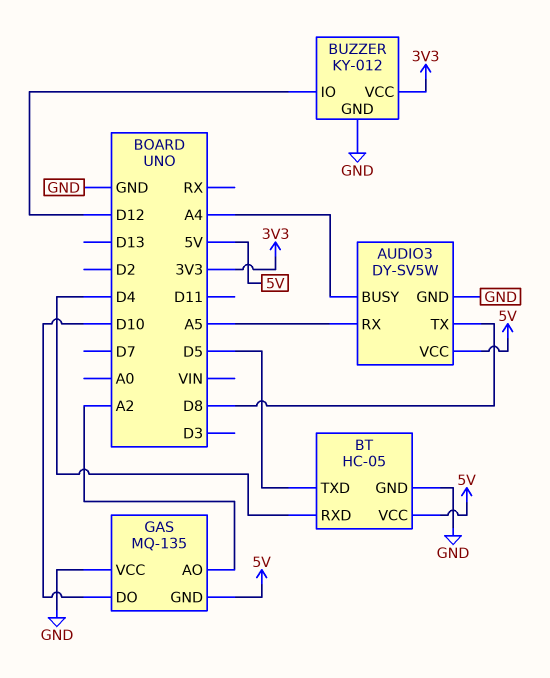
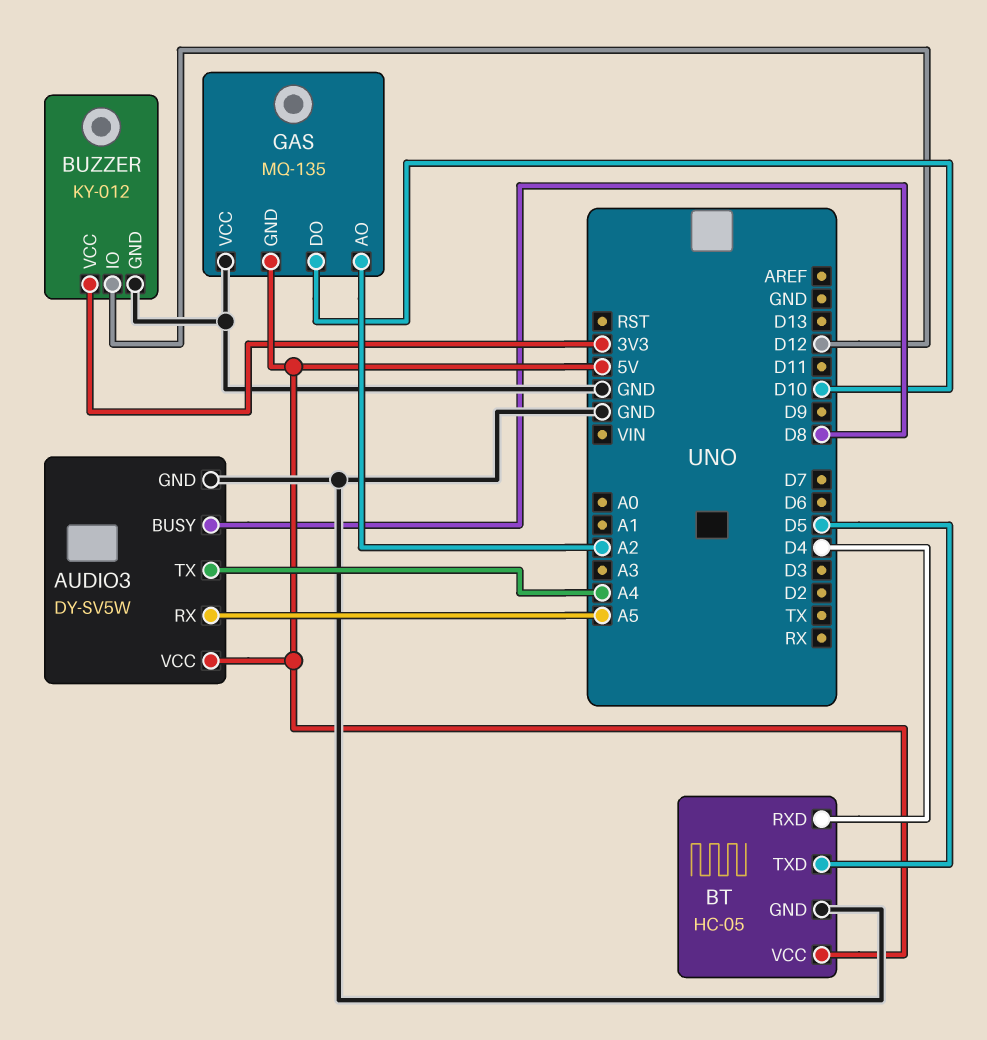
AUDIO3 pin BUSY: A4 -> D8
AUDIO3 pin TX: D8 -> A4

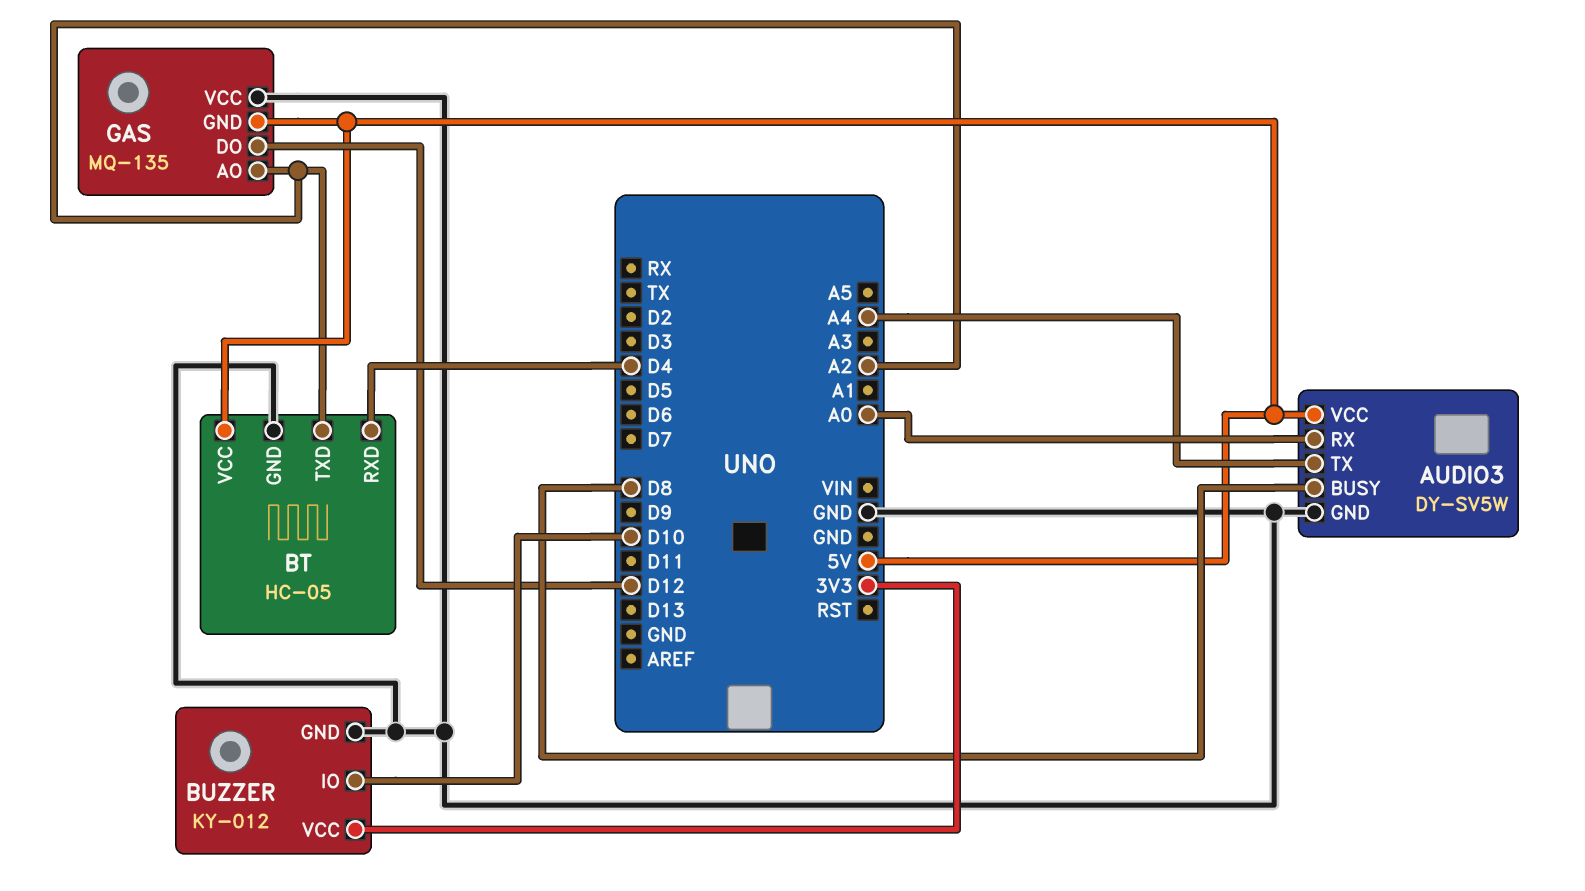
AUDIO3 pin RX: A5 -> A0
BT pin TXD: D5 -> A2
BUZZER pin IO: D12 -> D10
GAS pin DO: D10 -> D12

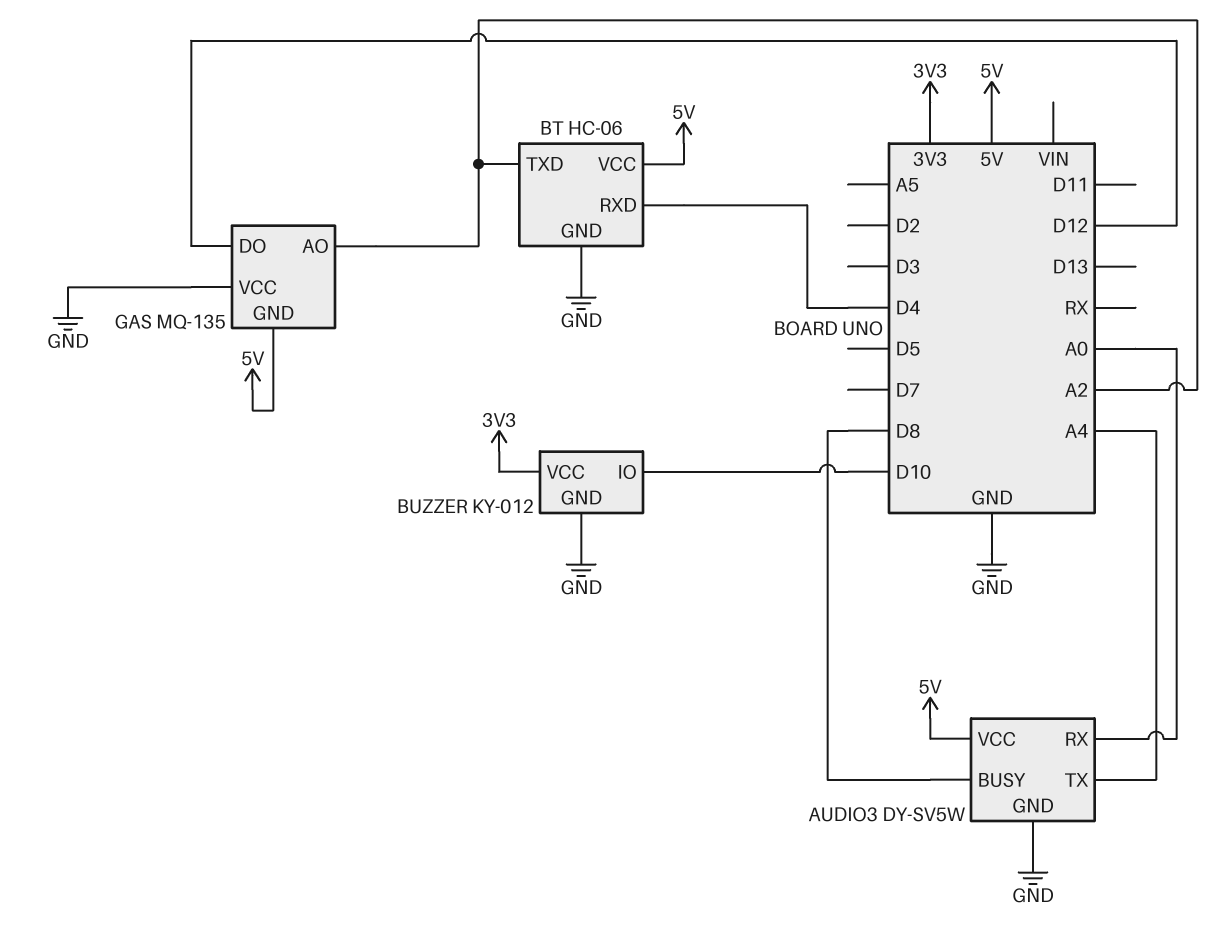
BT: HC-05 -> HC-06

